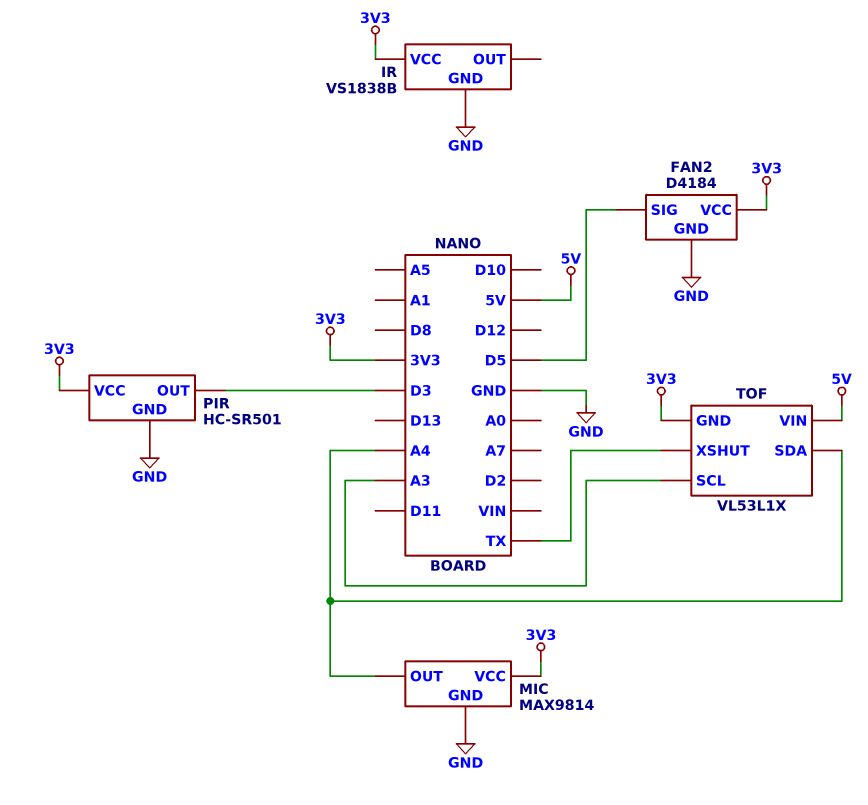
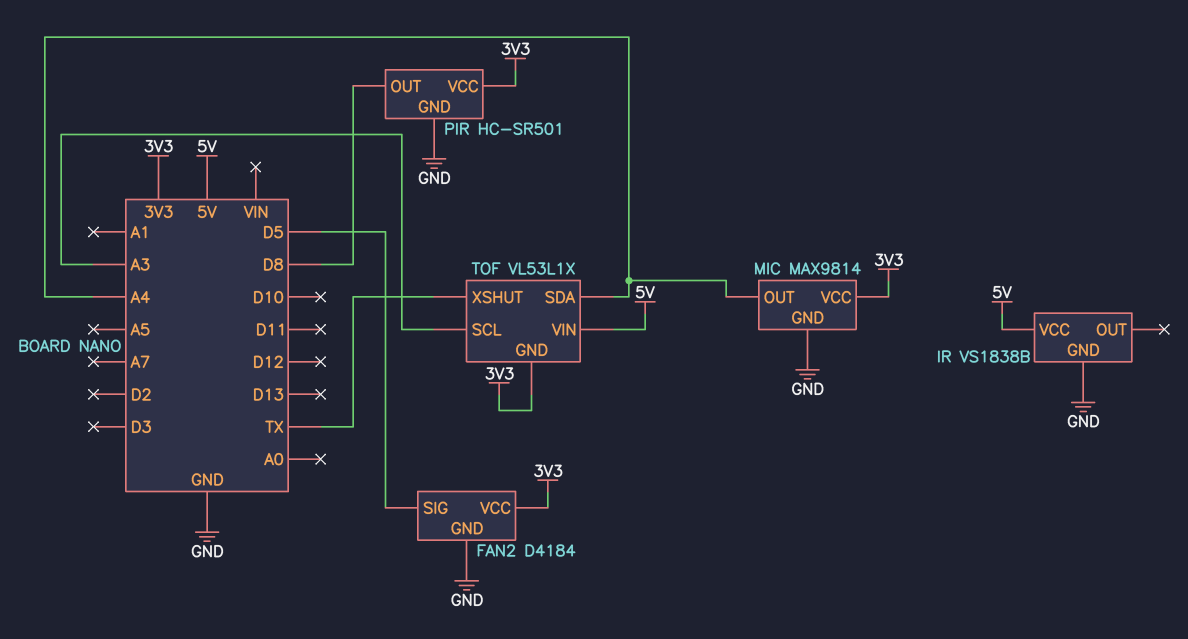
IR pin VCC: 3V3 -> 5V
PIR pin OUT: D3 -> D8

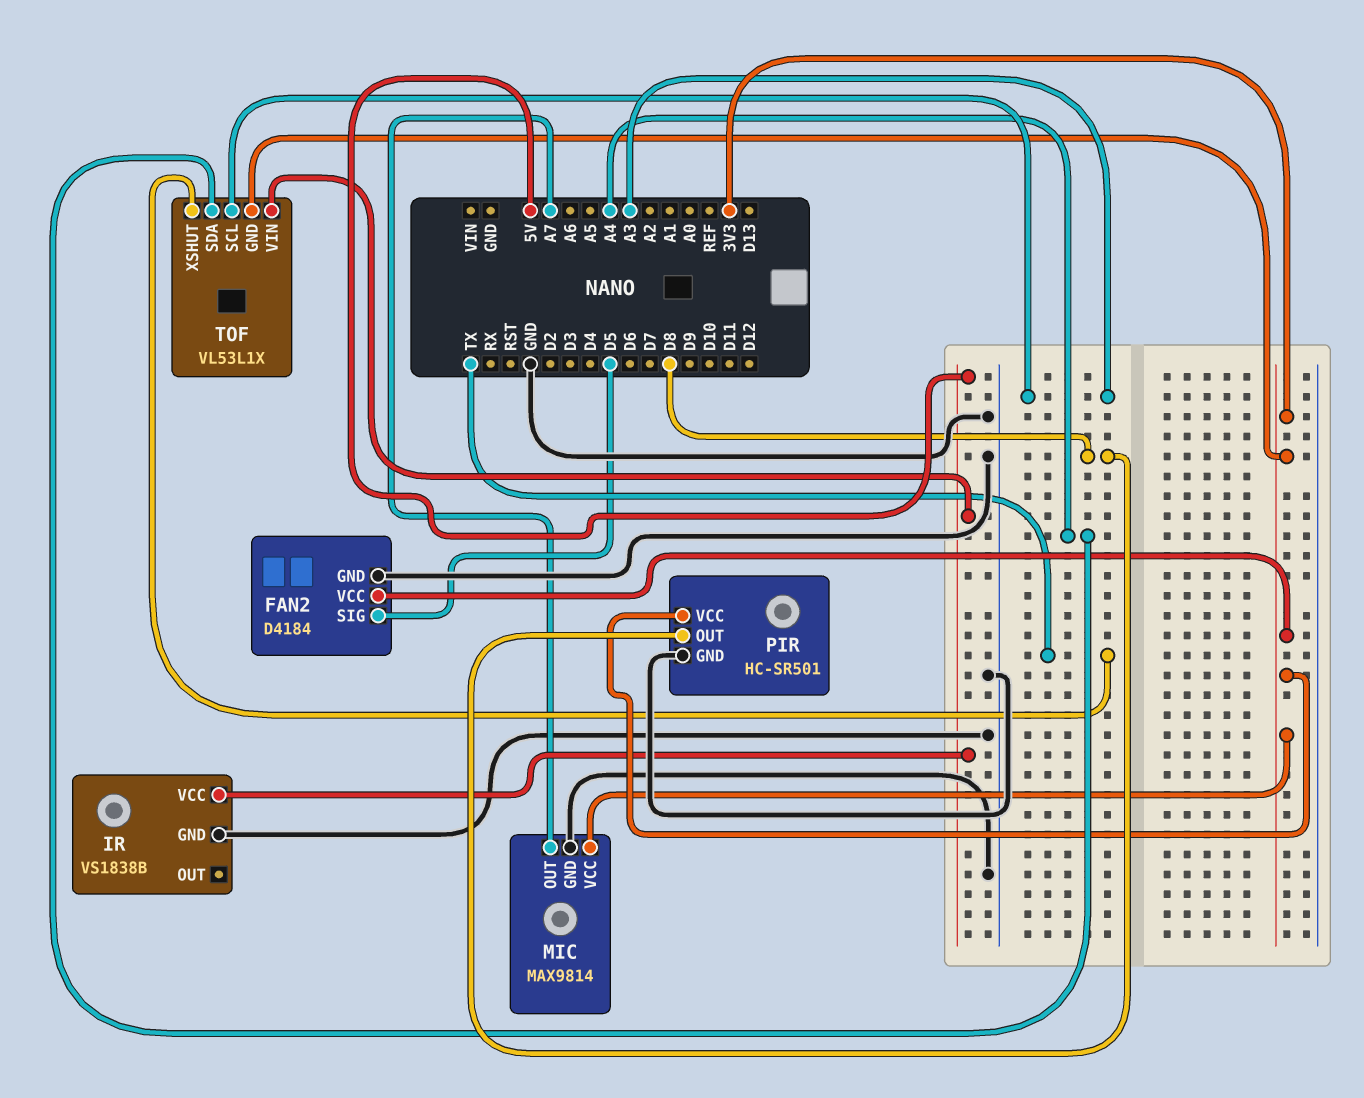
MIC pin OUT: A4 -> A7

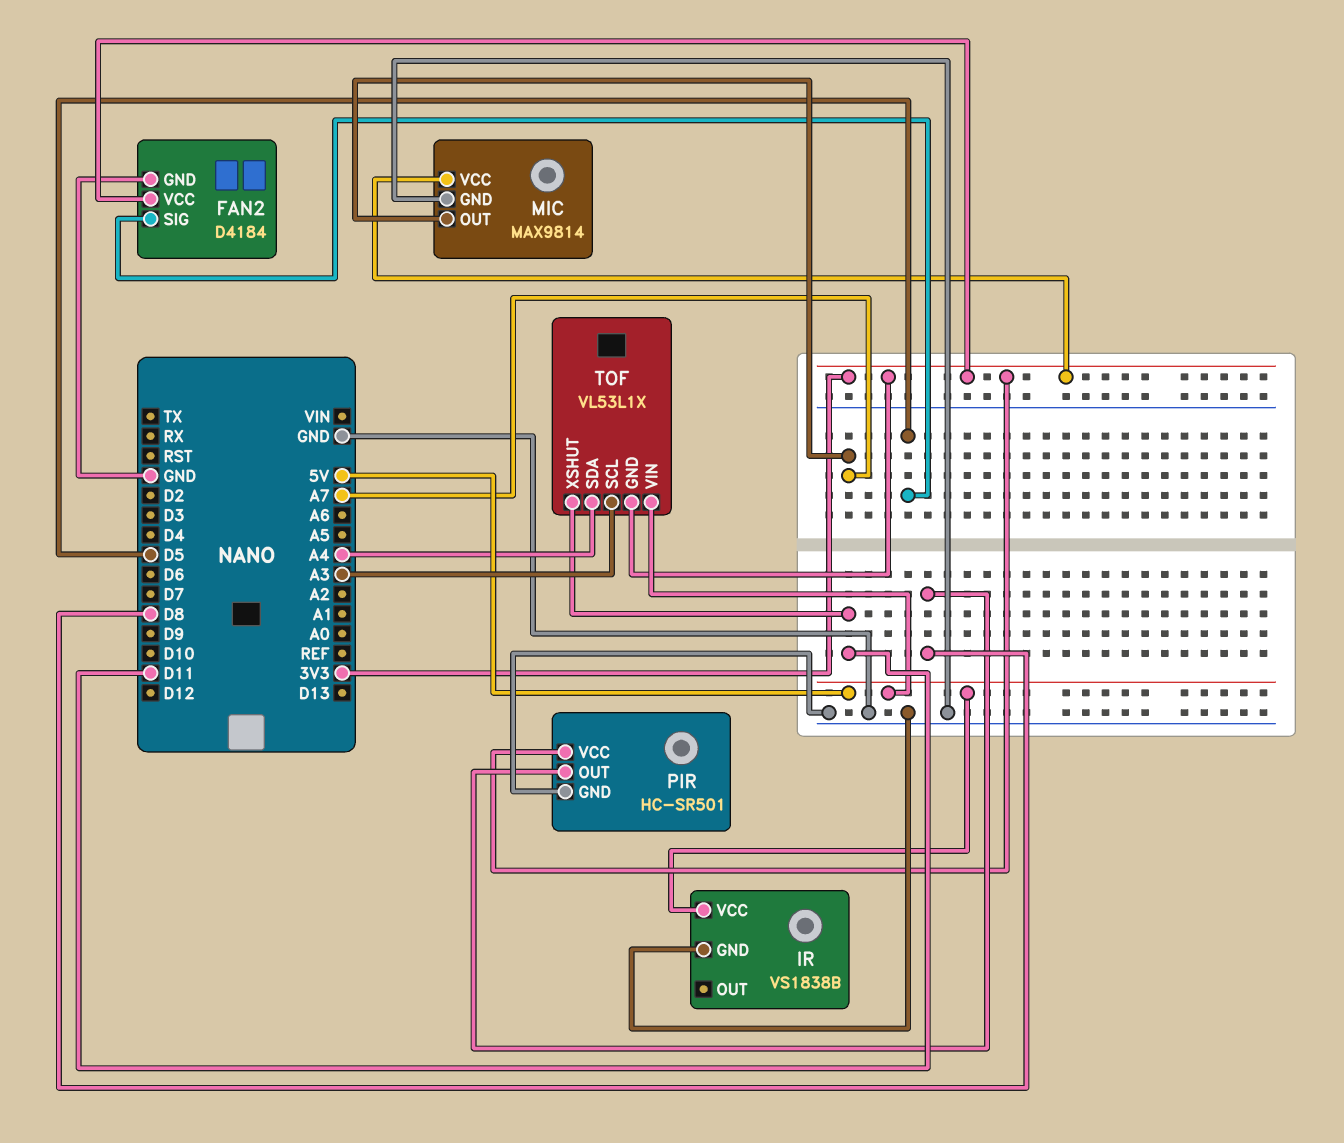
TOF pin XSHUT: TX -> D11

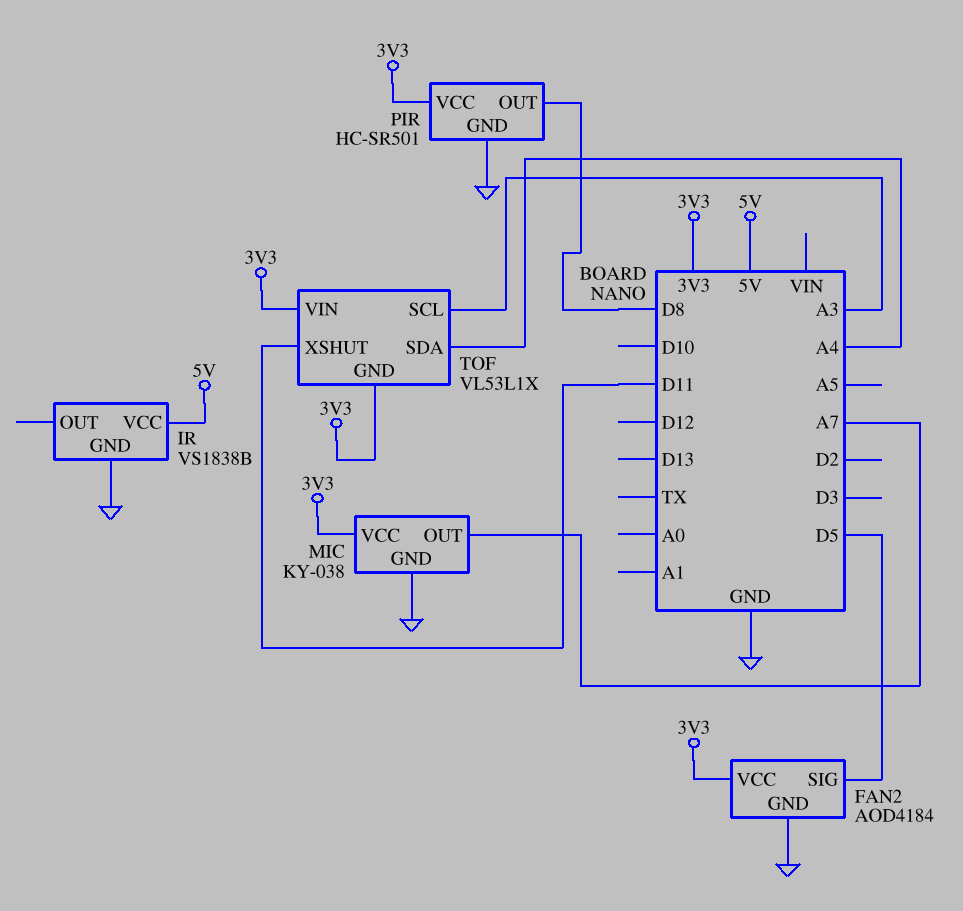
FAN2: D4184 -> AOD4184
MIC: MAX9814 -> KY-038
TOF pin VIN: 5V -> 3V3

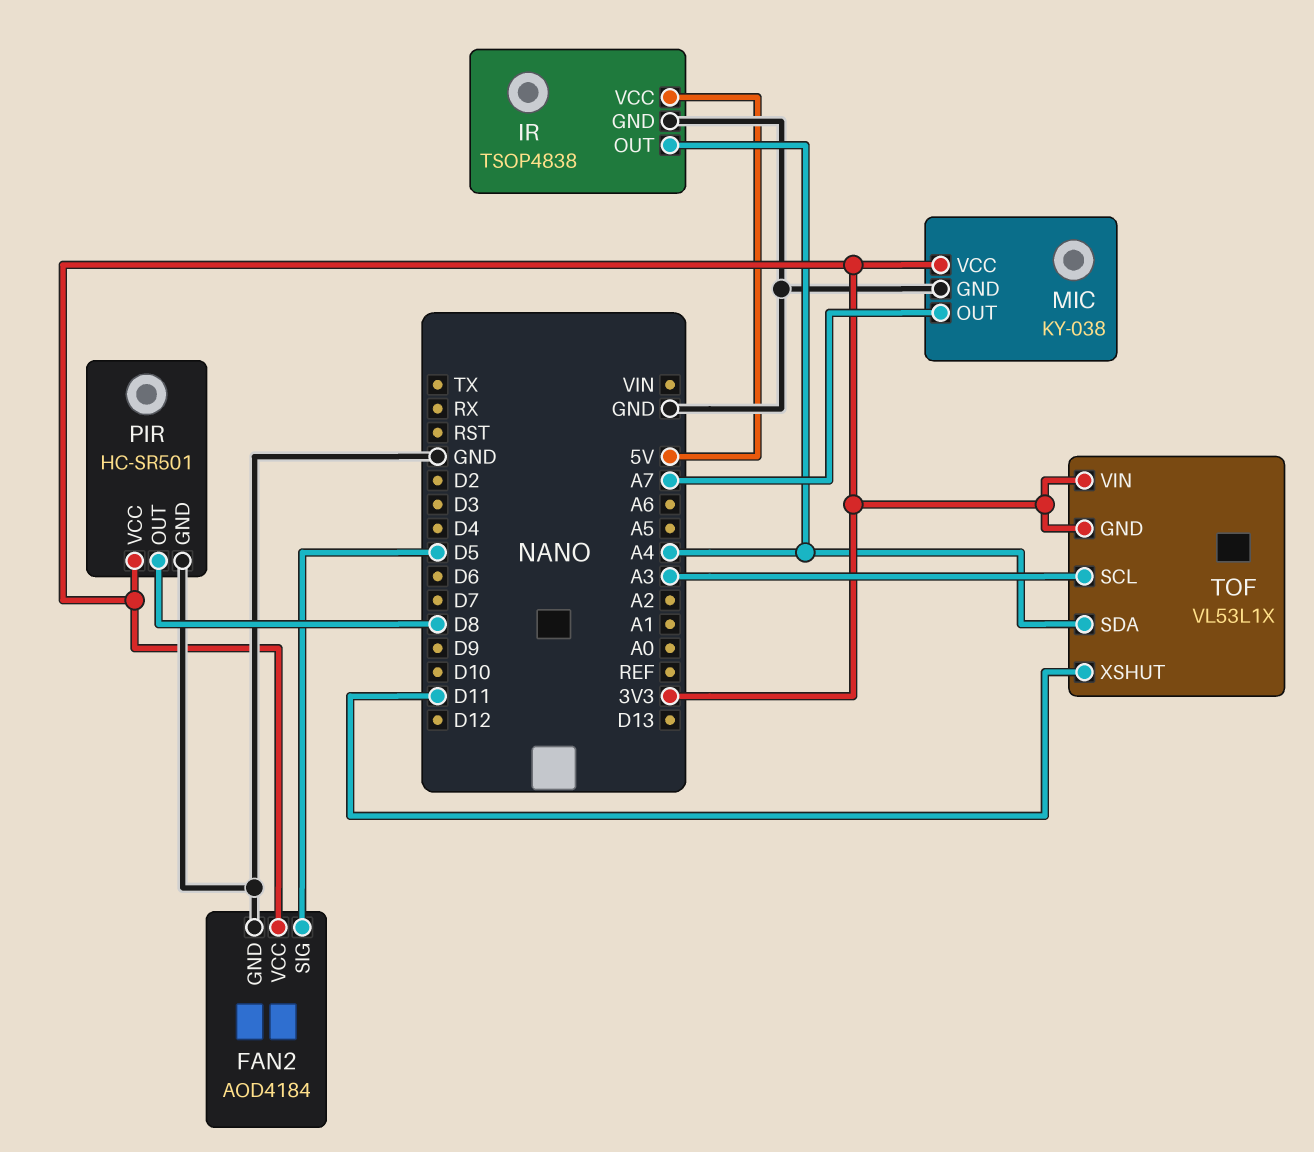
IR: VS1838B -> TSOP4838
IR pin OUT: none -> A4

